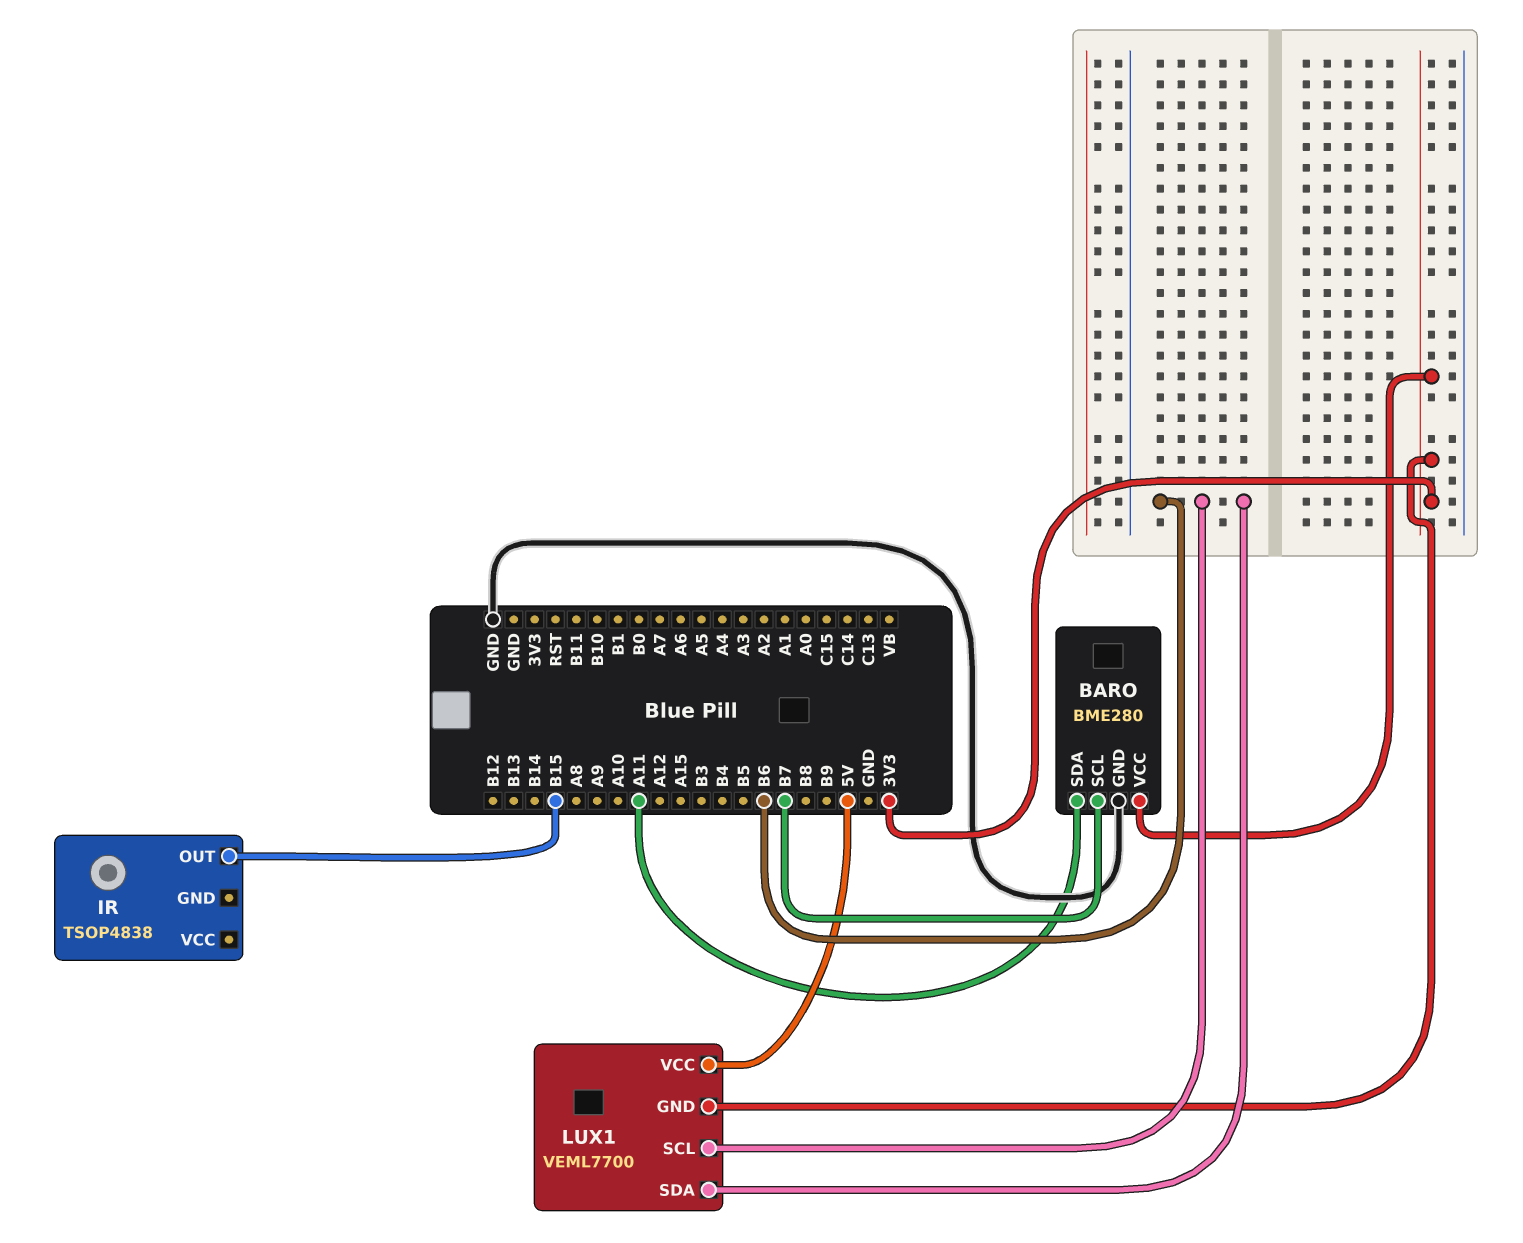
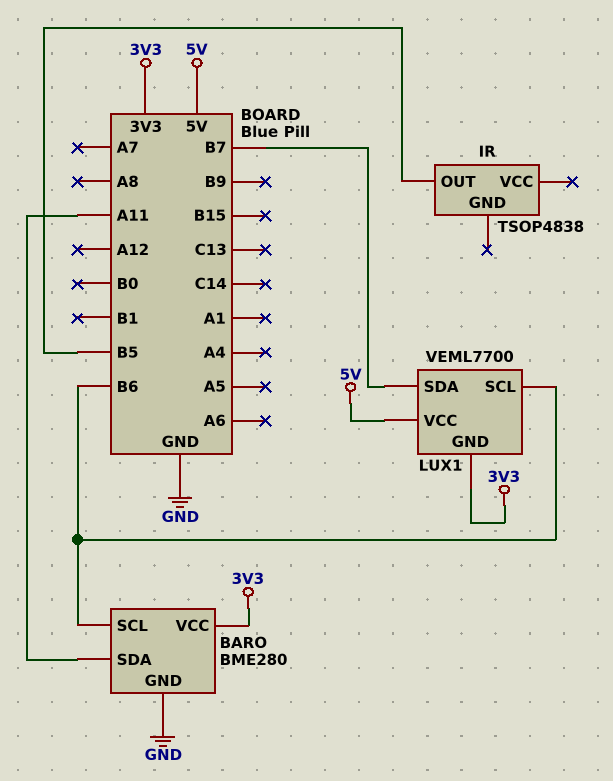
BARO pin SCL: B7 -> B6
IR pin OUT: B15 -> B5
LUX1 pin SDA: B6 -> B7

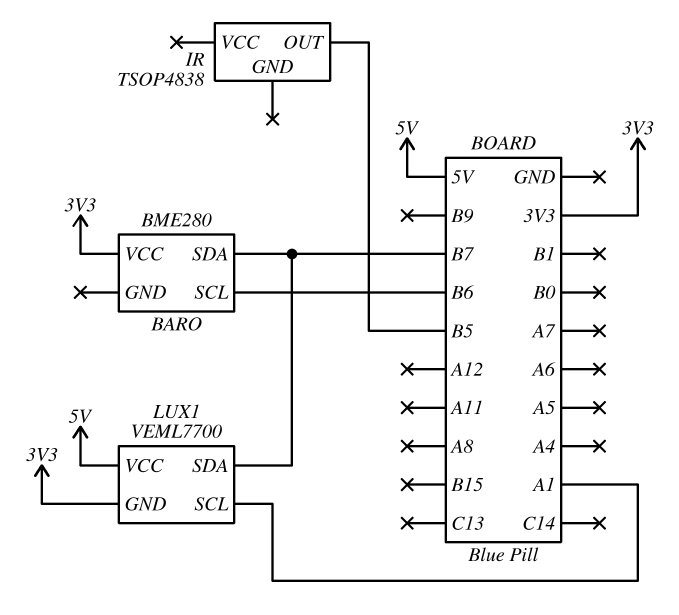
BARO pin GND: GND -> none
BARO pin SDA: A11 -> B7
LUX1 pin SCL: B6 -> A1

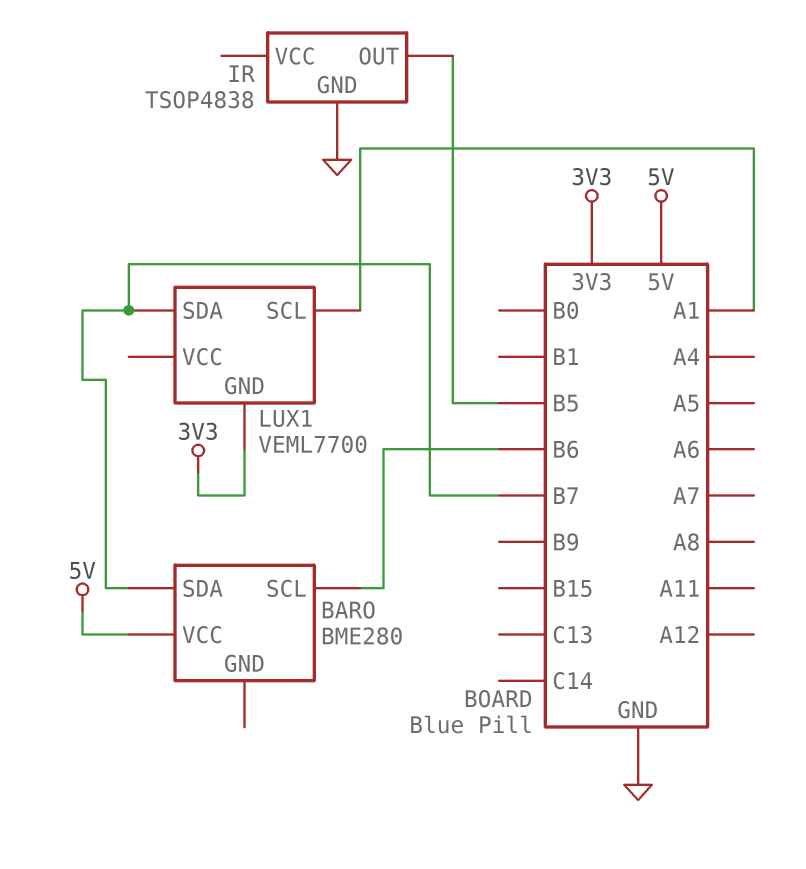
BARO pin VCC: 3V3 -> 5V
IR pin GND: none -> GND
LUX1 pin VCC: 5V -> none

